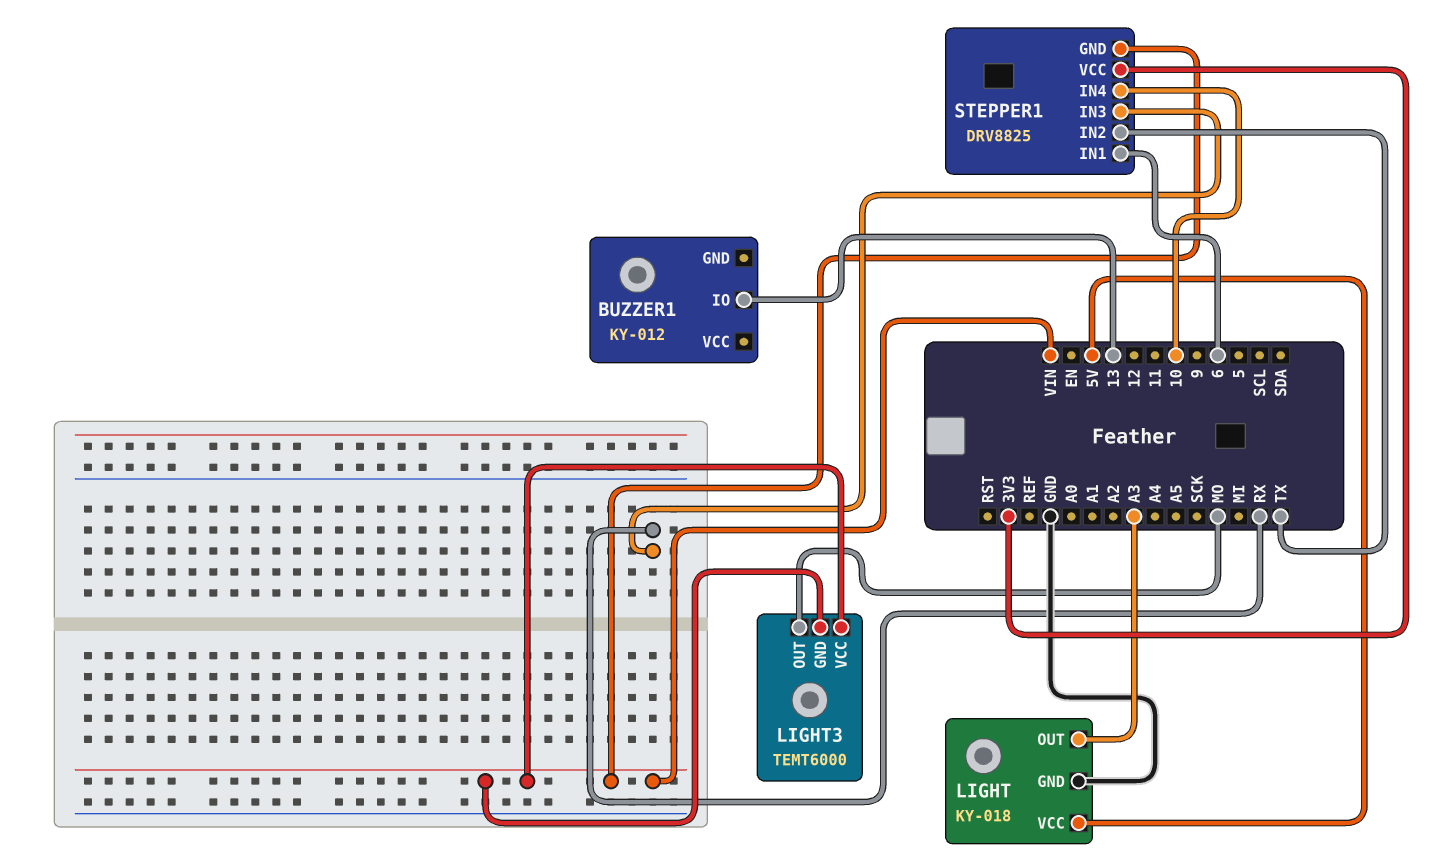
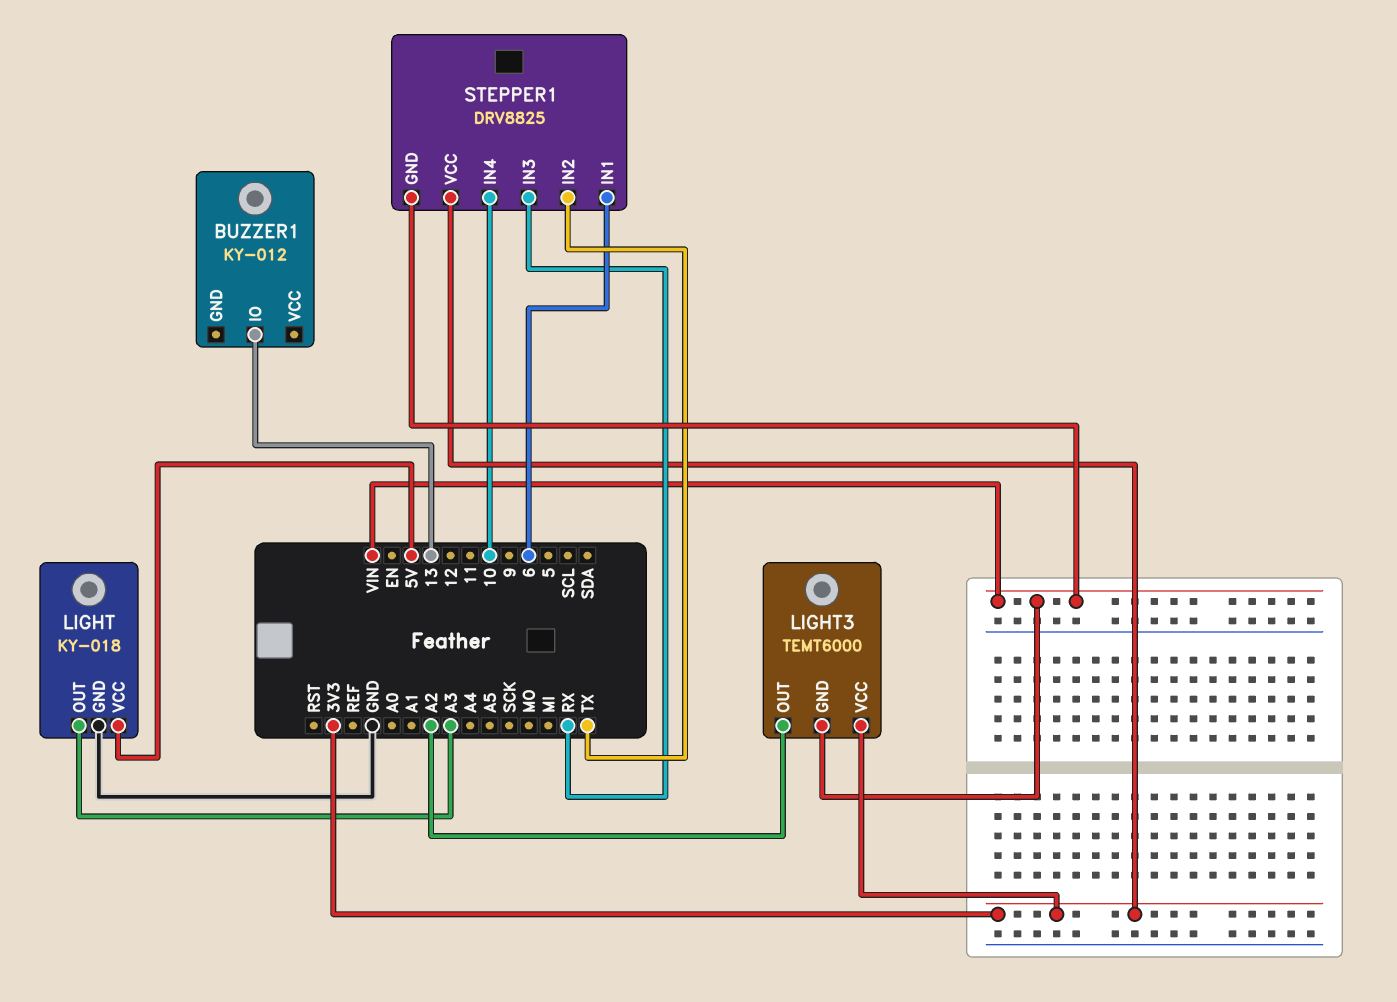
LIGHT3 pin OUT: MO -> A2
LIGHT3 pin VCC: VIN -> 3V3

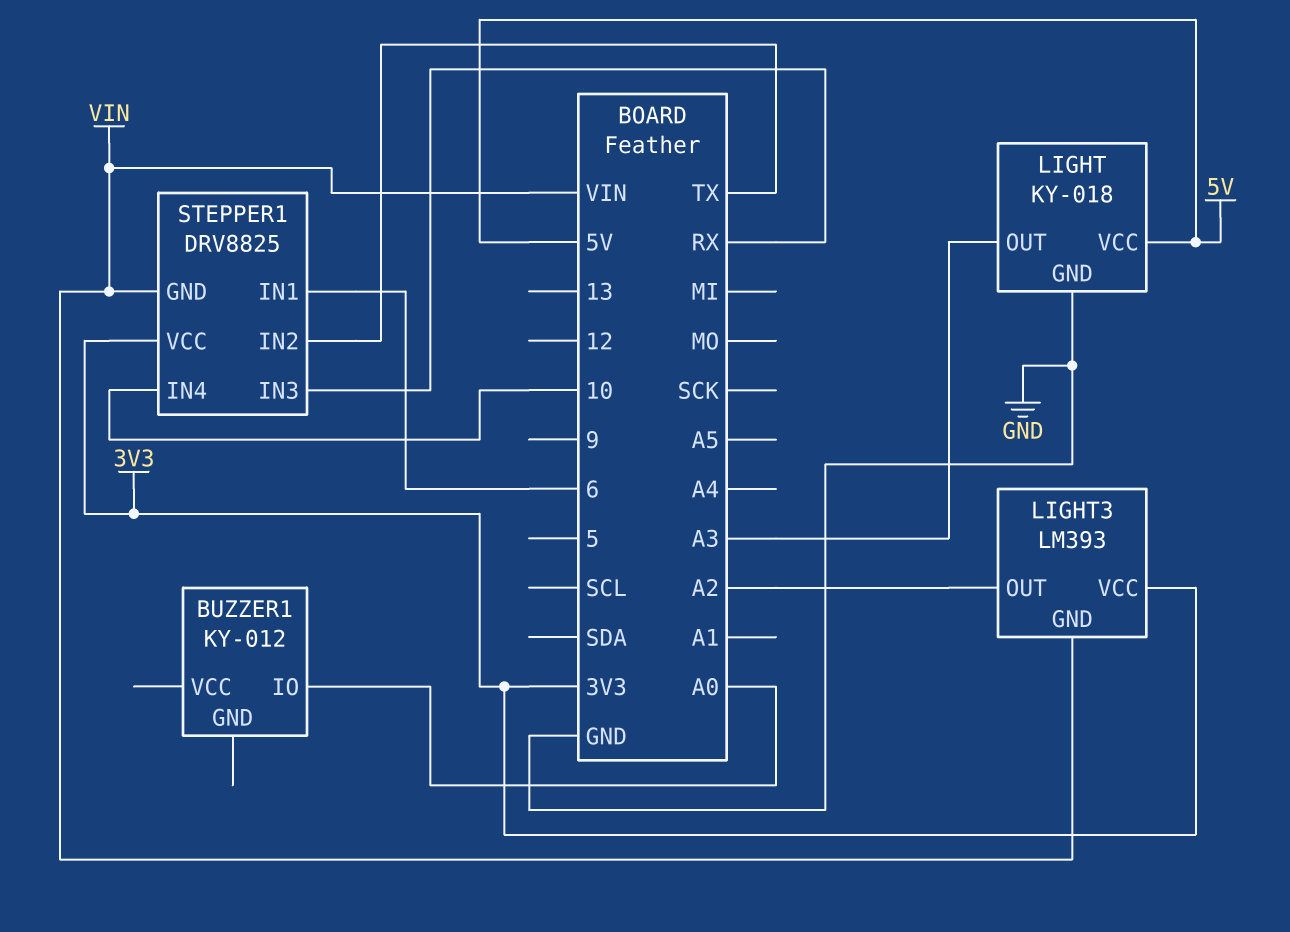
BUZZER1 pin IO: 13 -> A0
LIGHT3: TEMT6000 -> LM393

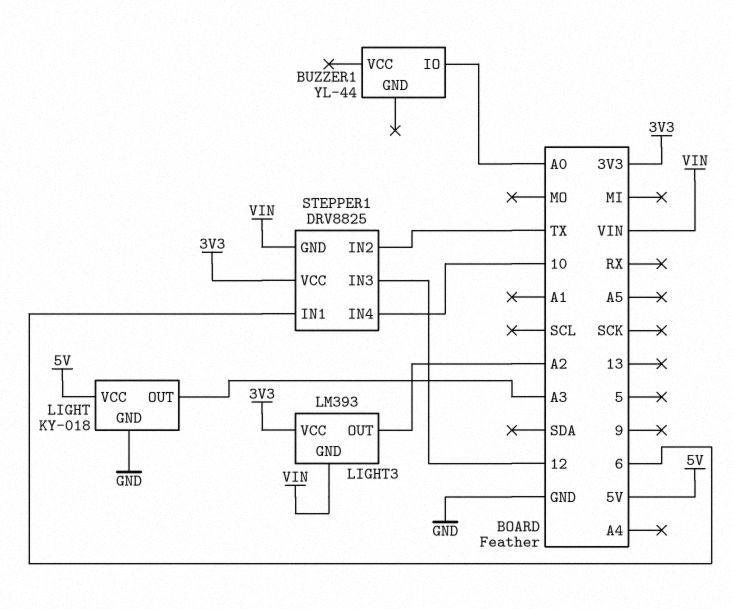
BUZZER1: KY-012 -> YL-44
STEPPER1 pin IN3: RX -> 12

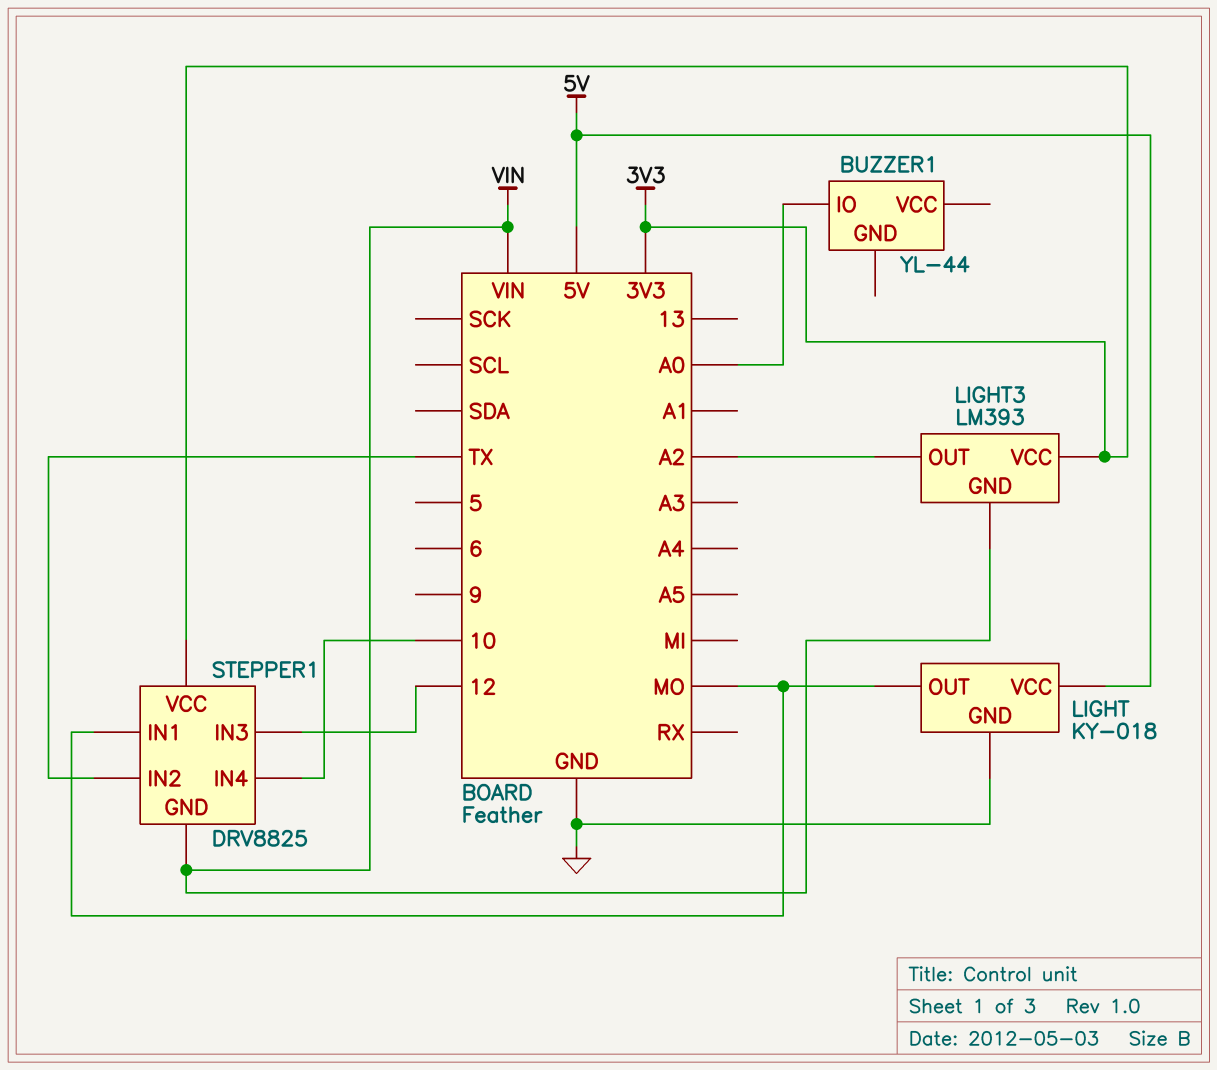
LIGHT pin OUT: A3 -> MO
STEPPER1 pin IN1: 6 -> MO

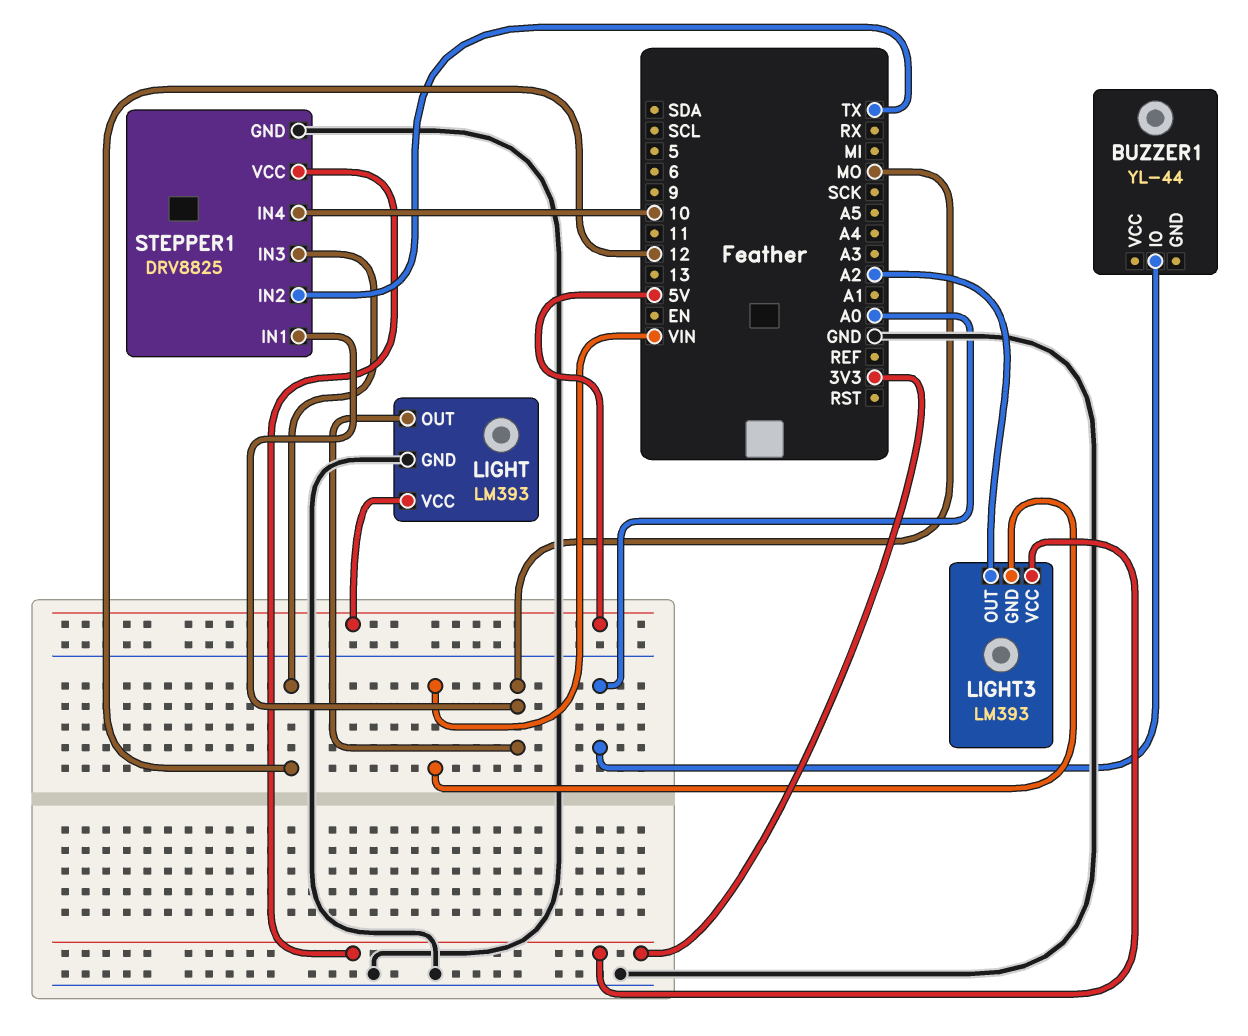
LIGHT: KY-018 -> LM393
STEPPER1 pin GND: VIN -> GND

